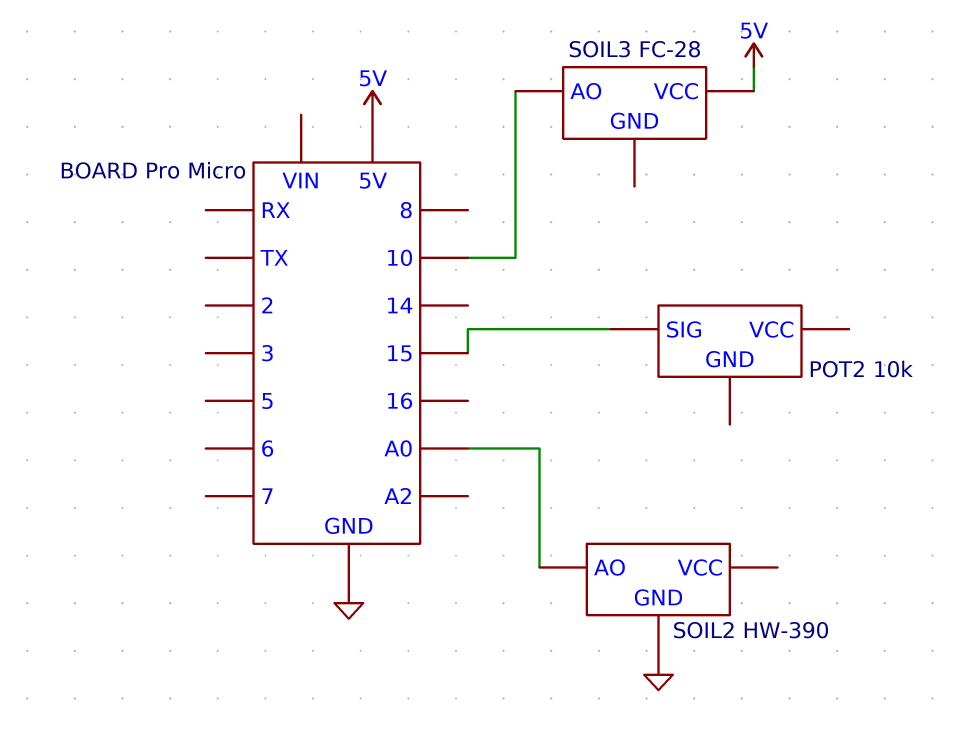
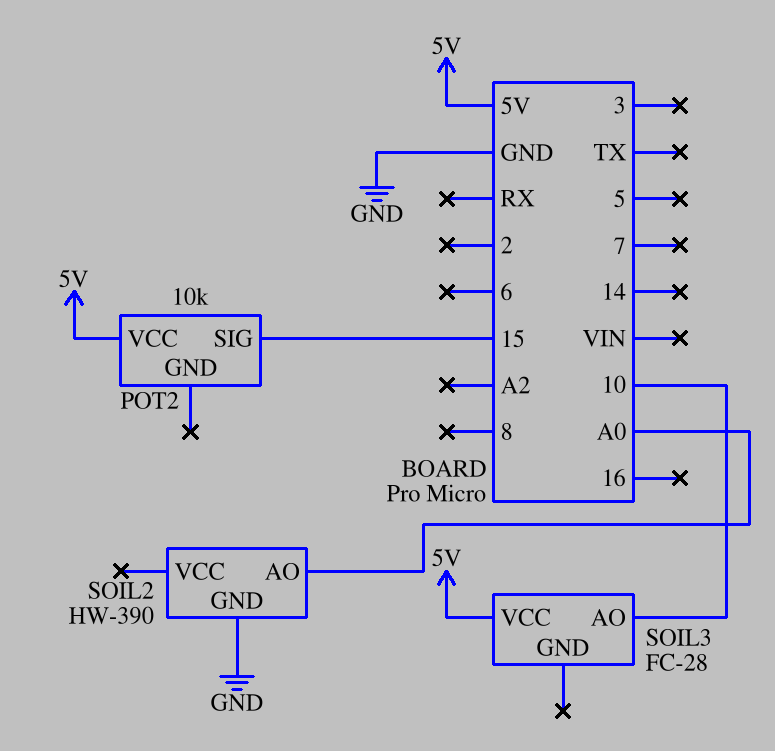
POT2 pin VCC: none -> 5V

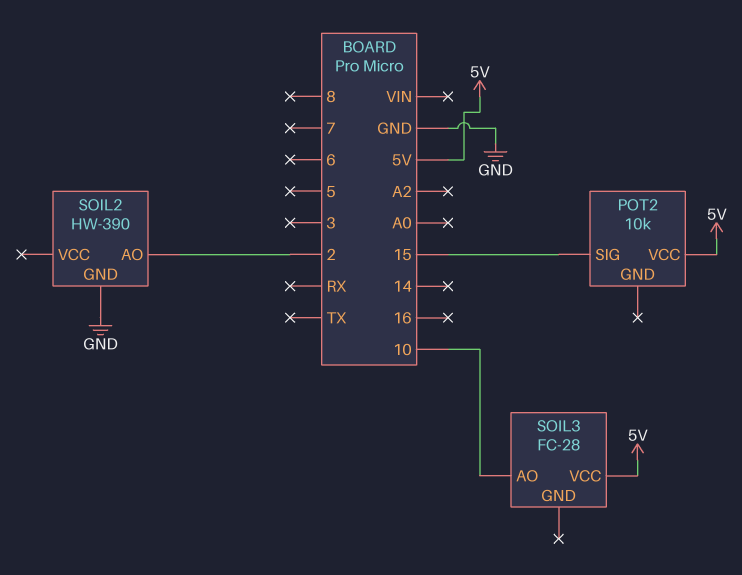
SOIL2 pin AO: A0 -> 2

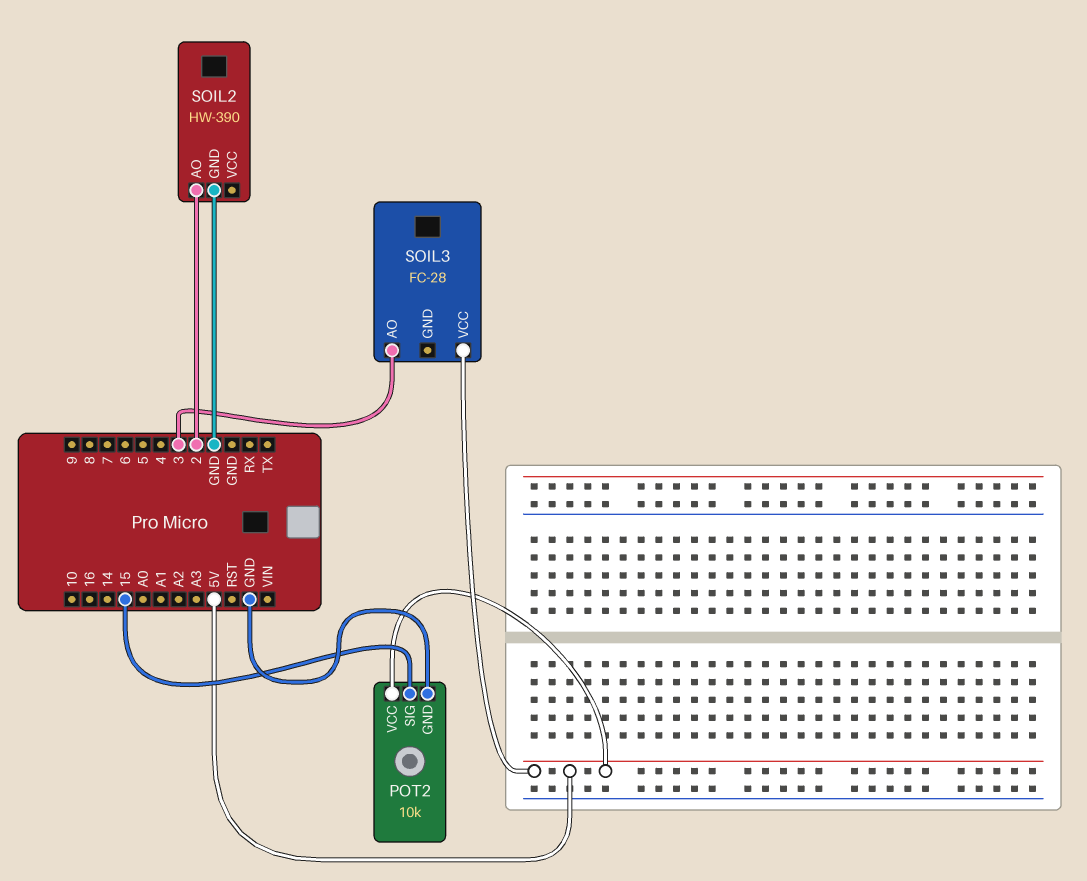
POT2 pin GND: none -> GND
SOIL3 pin AO: 10 -> 3

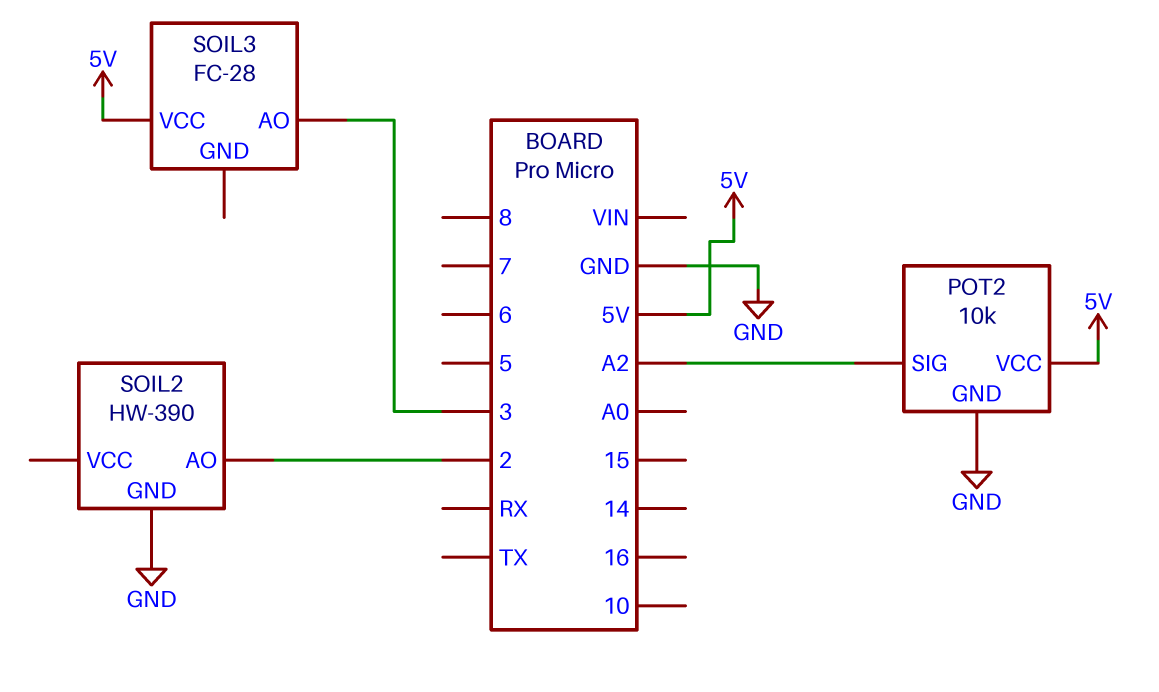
POT2 pin SIG: 15 -> A2

